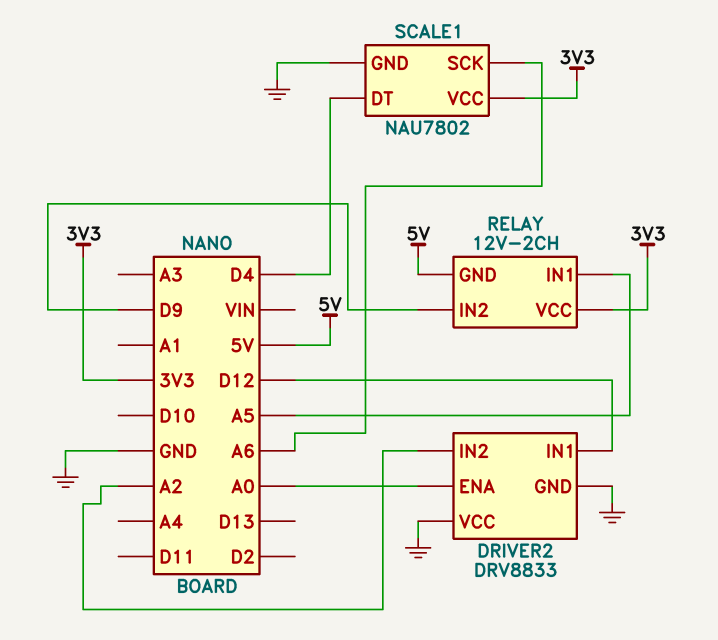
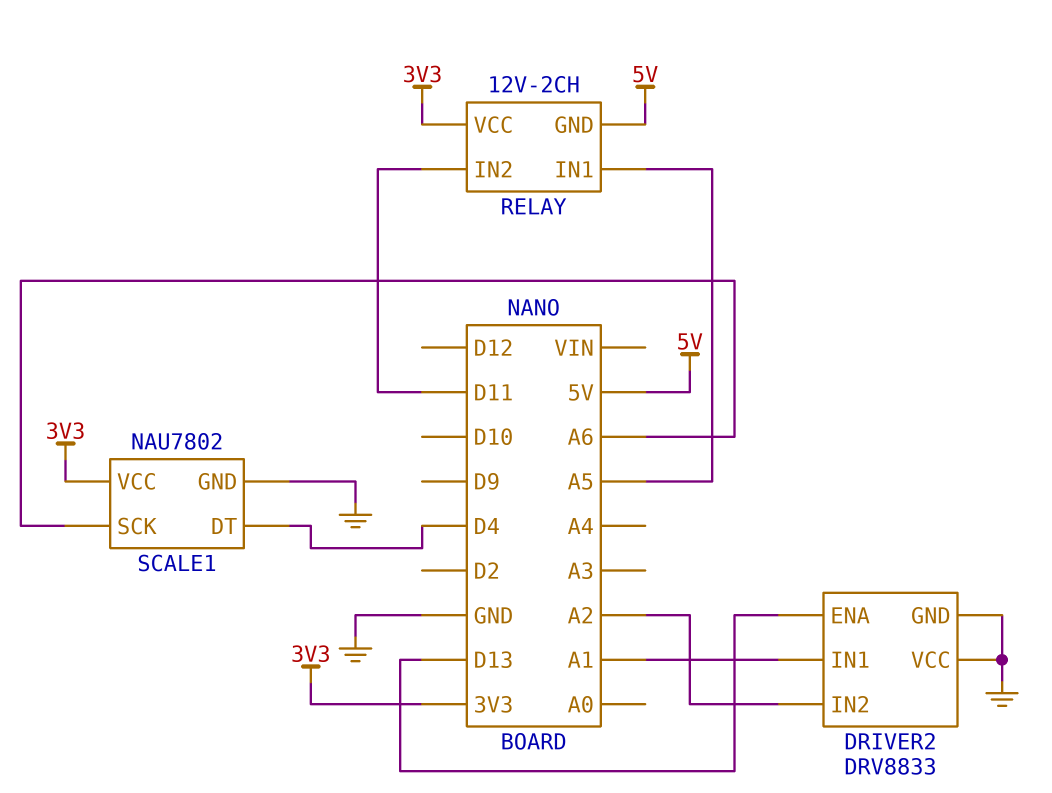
DRIVER2 pin ENA: A0 -> D13
DRIVER2 pin IN1: D12 -> A1
RELAY pin IN2: D9 -> D11

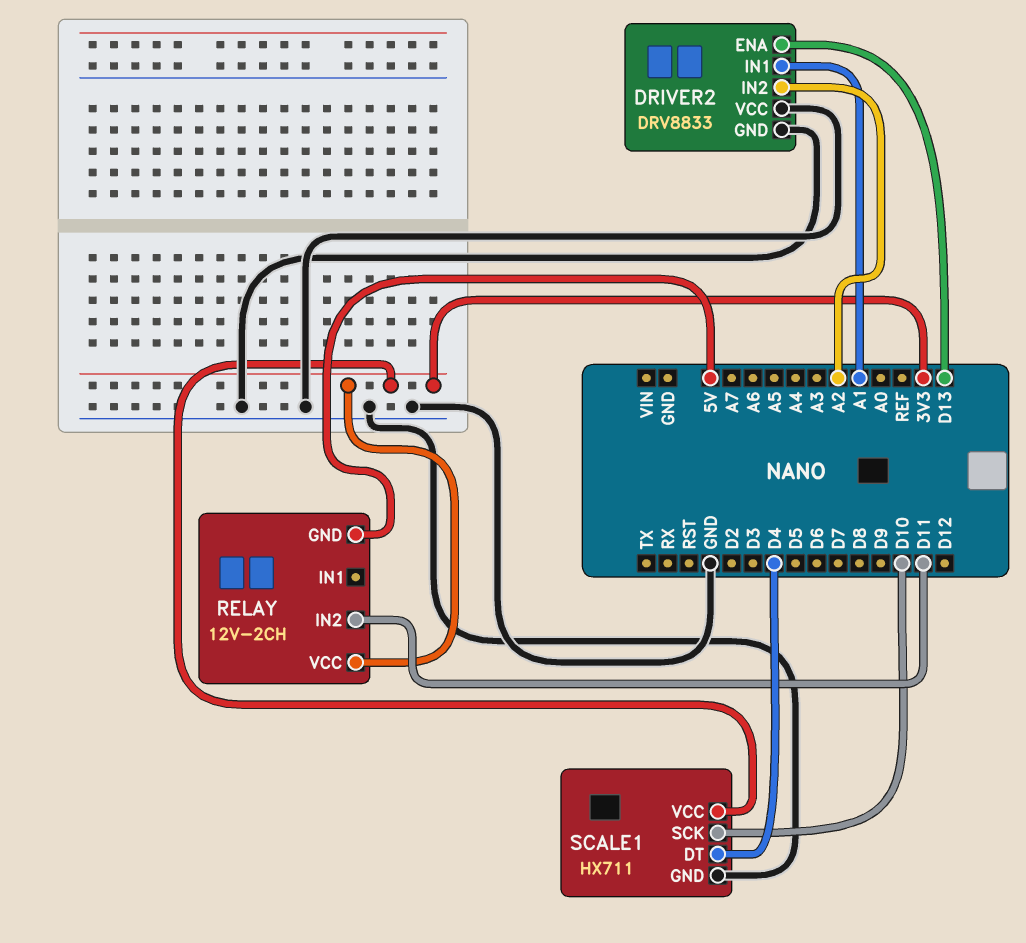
RELAY pin IN1: A5 -> none
SCALE1: NAU7802 -> HX711
SCALE1 pin SCK: A6 -> D10

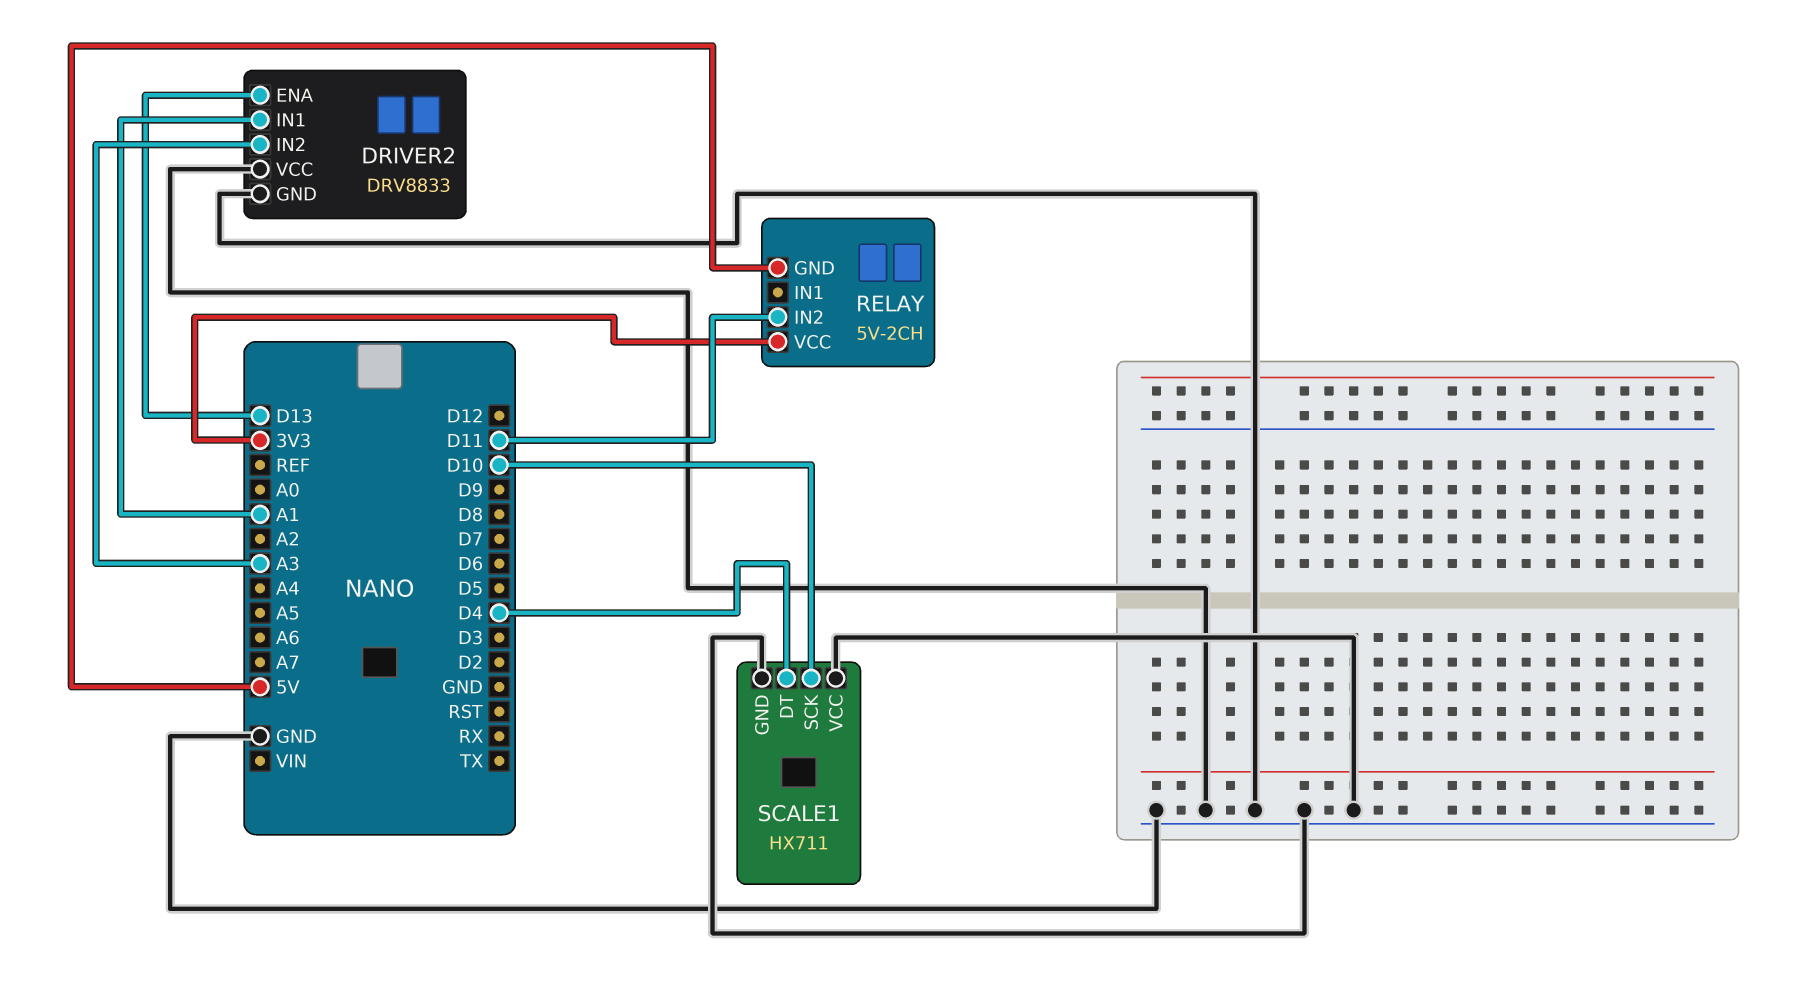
DRIVER2 pin IN2: A2 -> A3
RELAY: 12V-2CH -> 5V-2CH
SCALE1 pin VCC: 3V3 -> GND

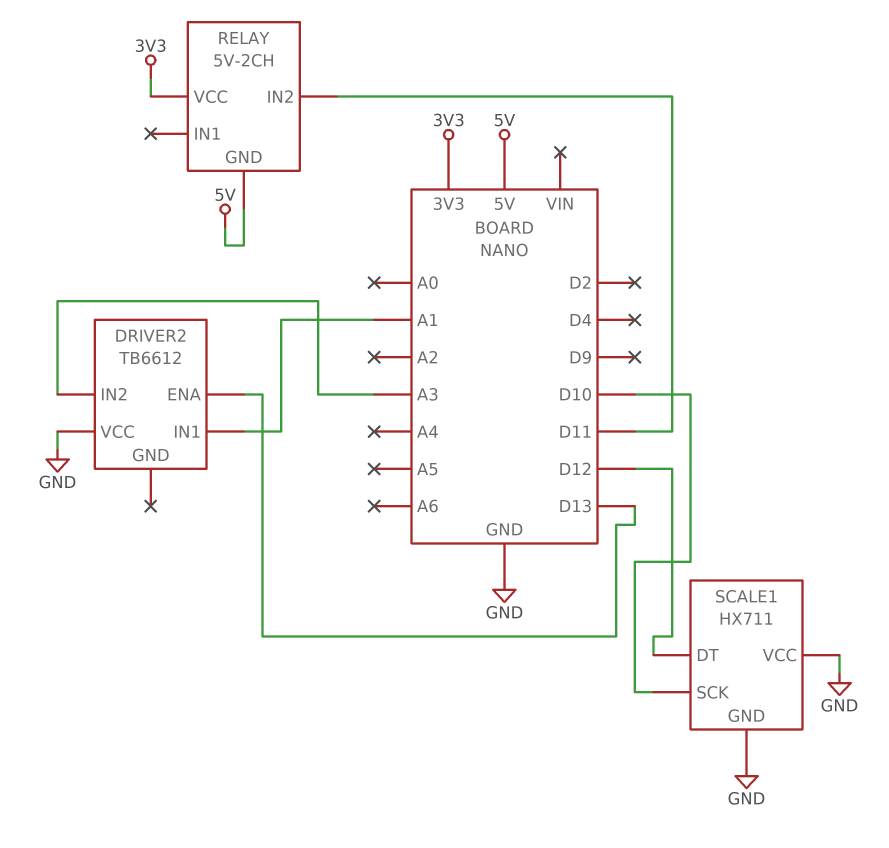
DRIVER2: DRV8833 -> TB6612
DRIVER2 pin GND: GND -> none
SCALE1 pin DT: D4 -> D12

